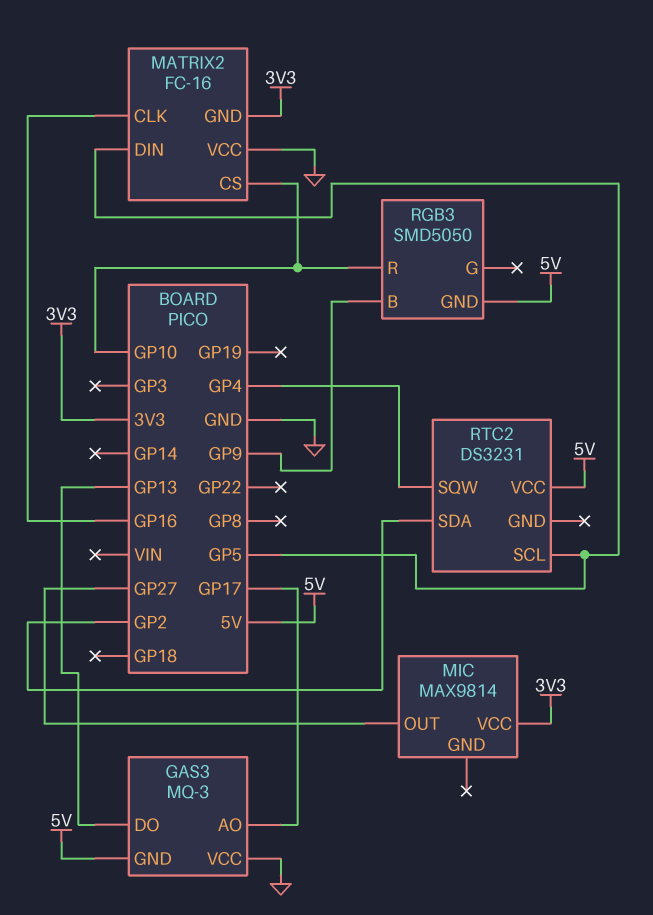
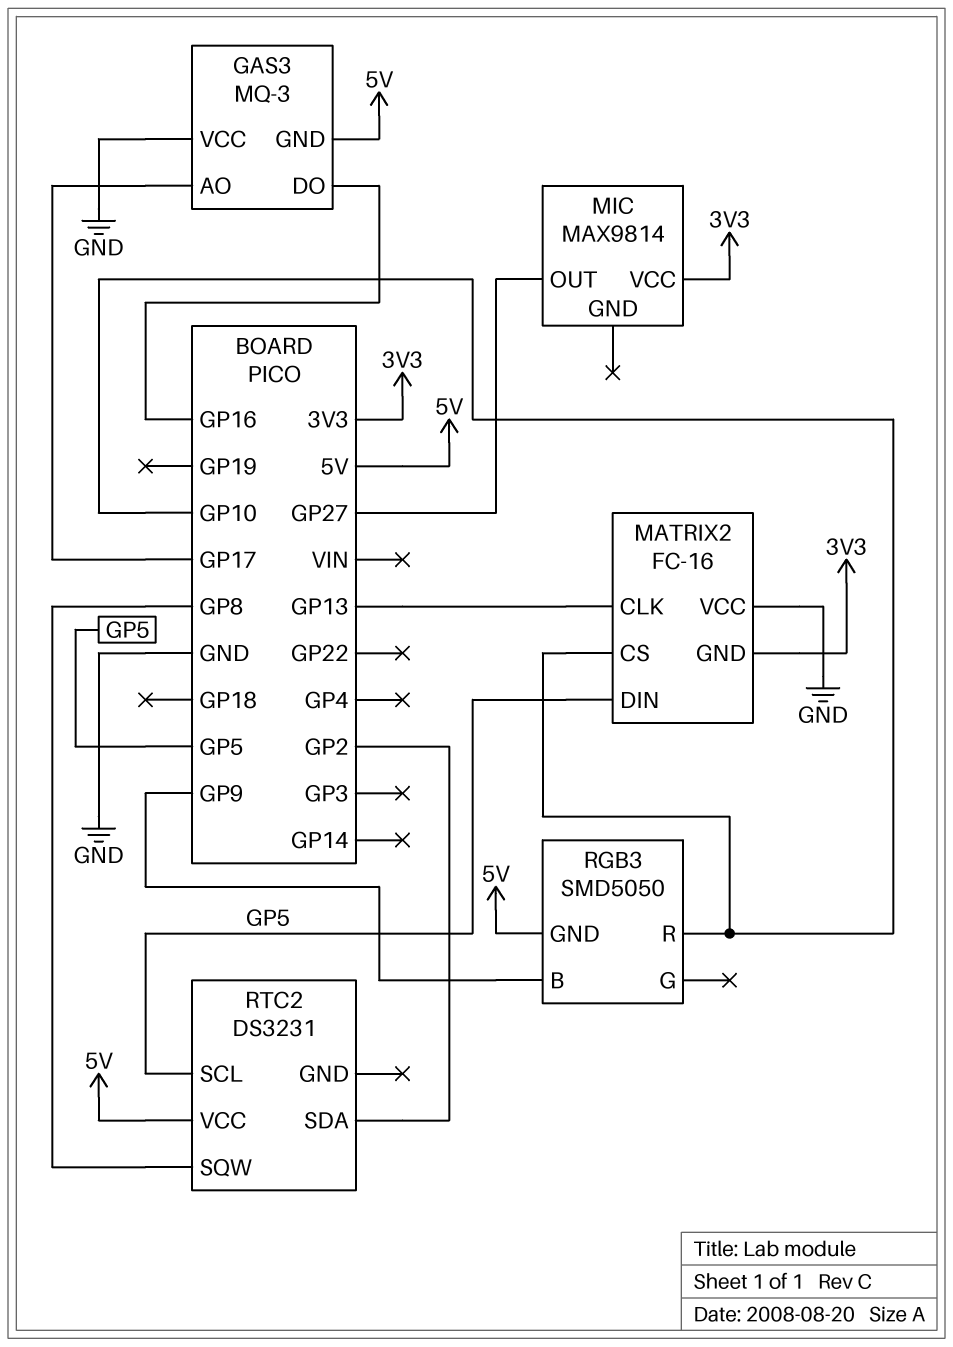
GAS3 pin DO: GP13 -> GP16
MATRIX2 pin CLK: GP16 -> GP13
RTC2 pin SQW: GP4 -> GP8

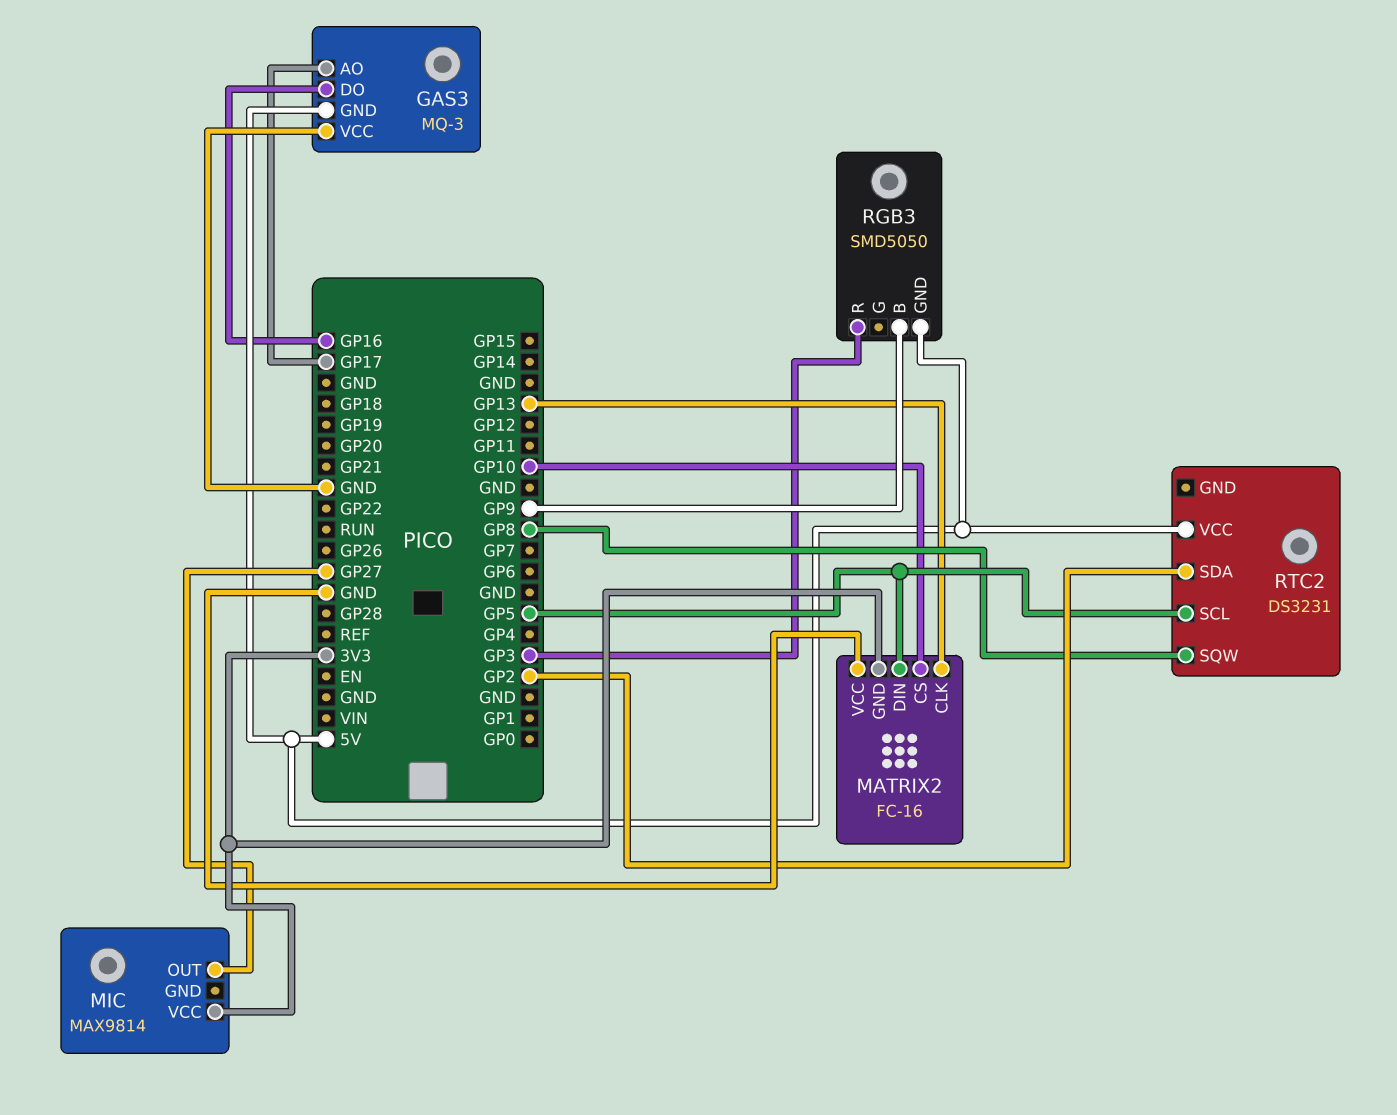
RGB3 pin R: GP10 -> GP3

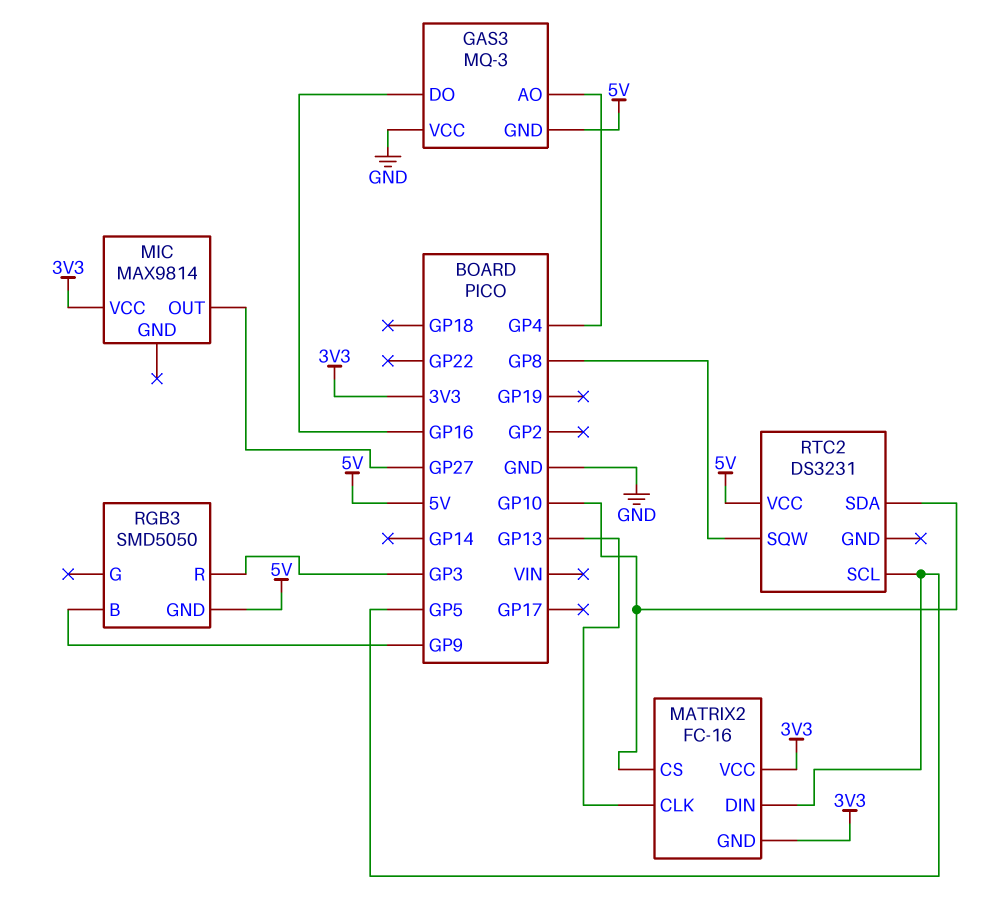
GAS3 pin AO: GP17 -> GP4
MATRIX2 pin VCC: GND -> 3V3
RTC2 pin SDA: GP2 -> GP10

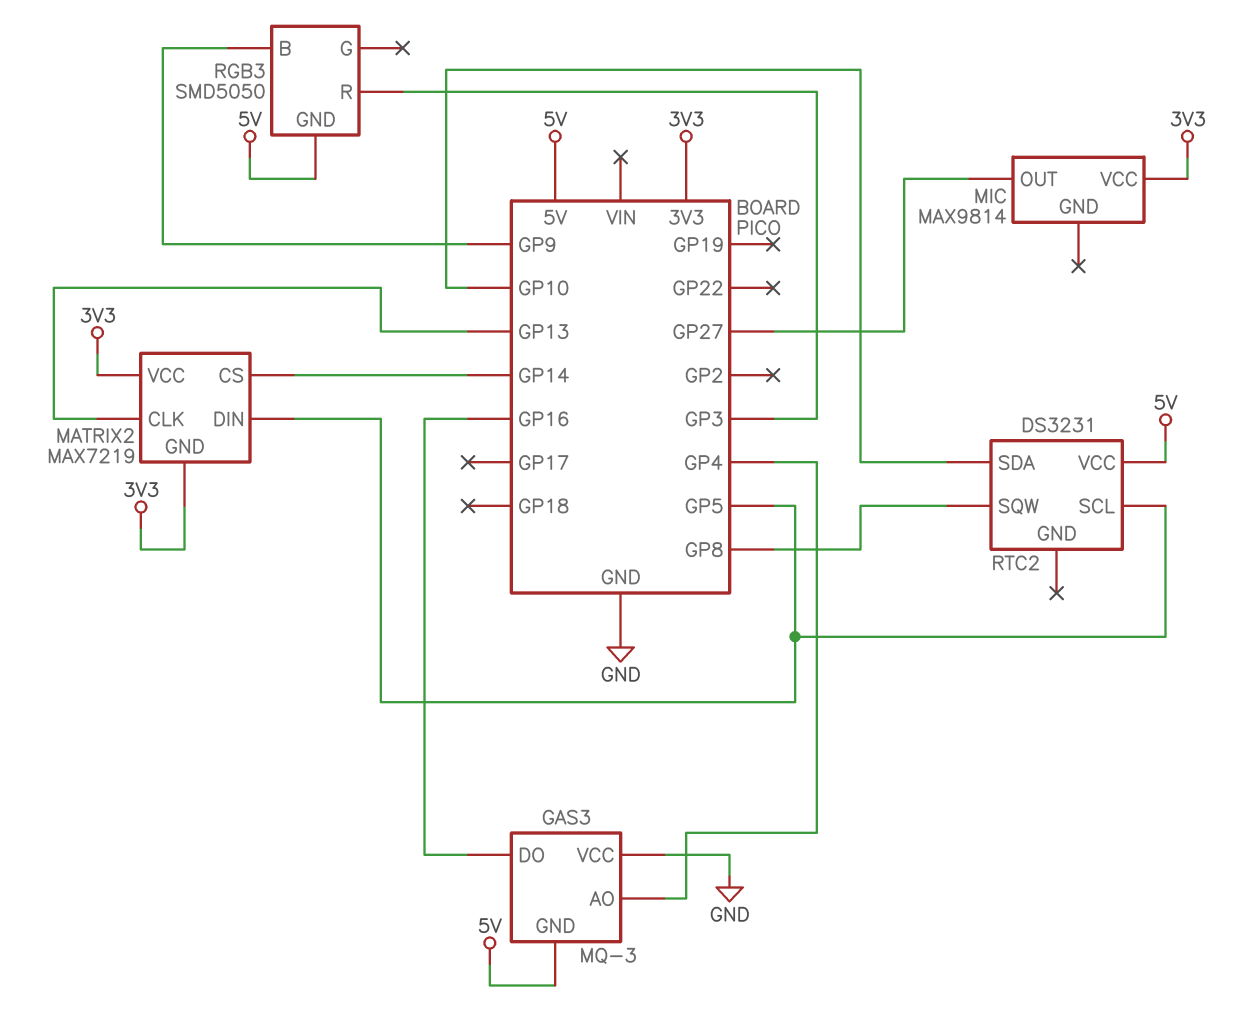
MATRIX2: FC-16 -> MAX7219
MATRIX2 pin CS: GP10 -> GP14

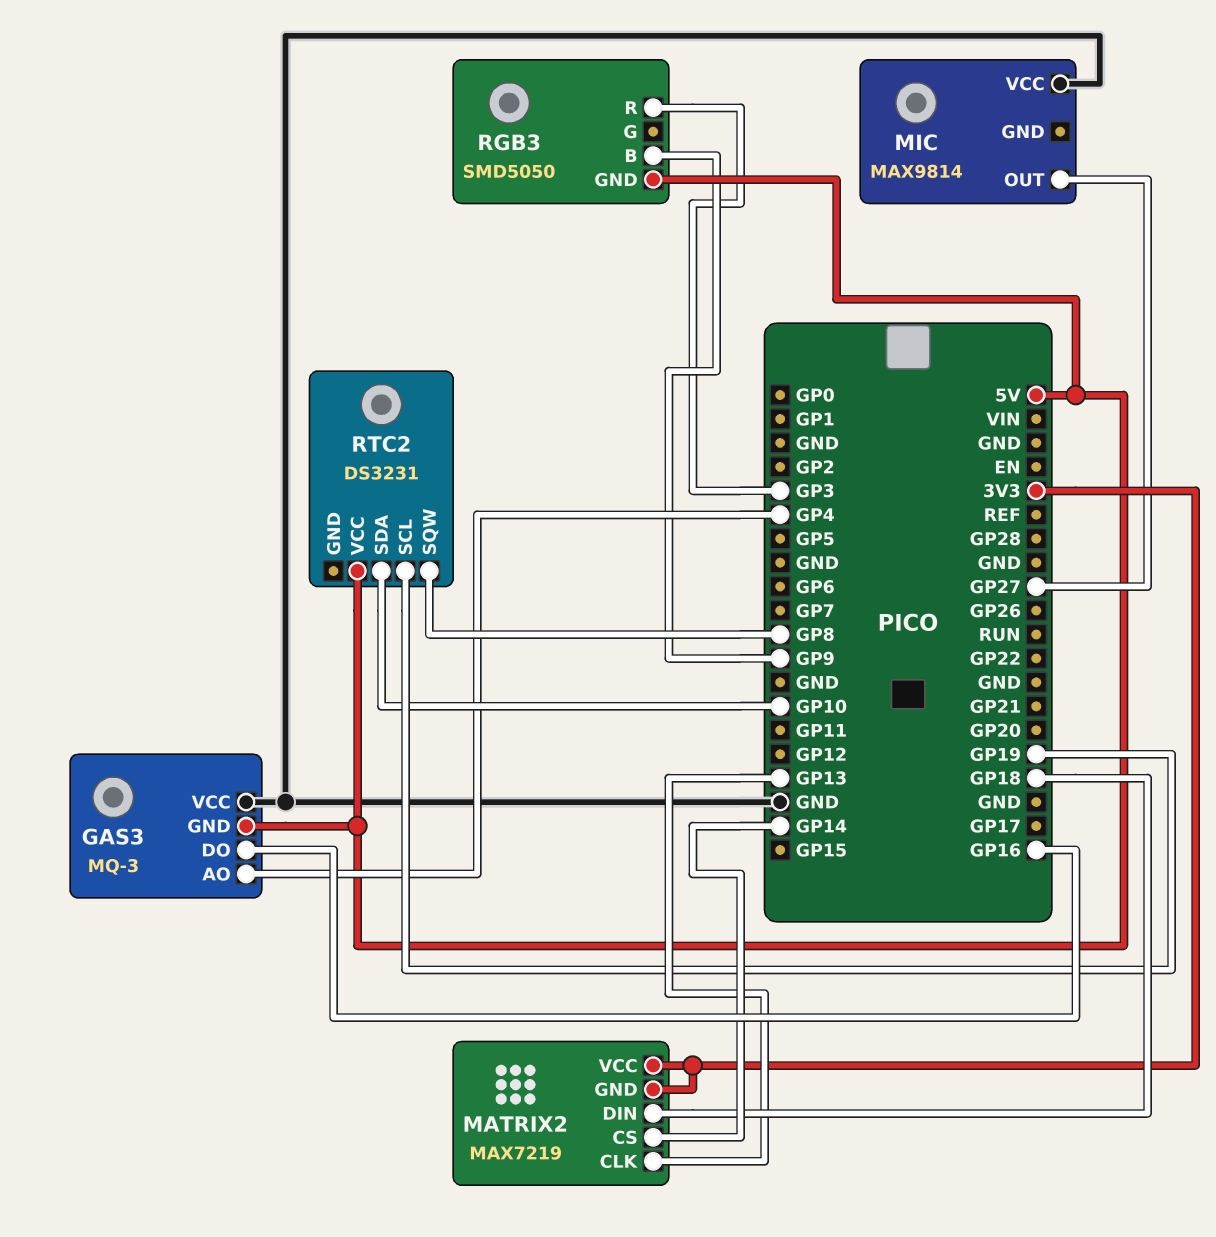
MATRIX2 pin DIN: GP5 -> GP18
MIC pin VCC: 3V3 -> GND
RTC2 pin SCL: GP5 -> GP19

